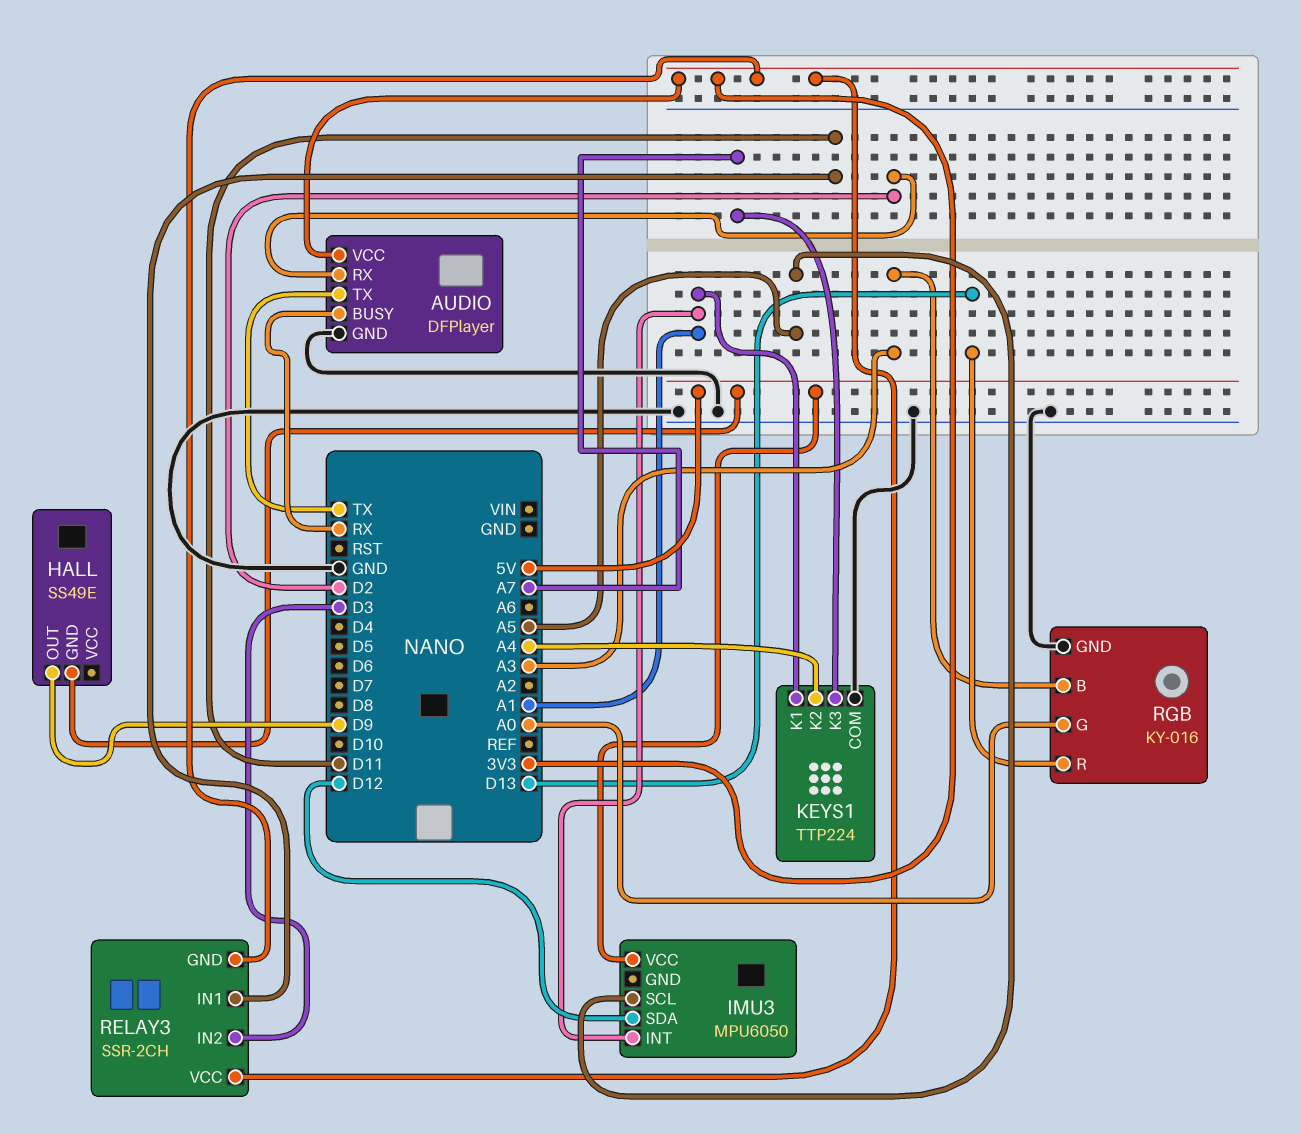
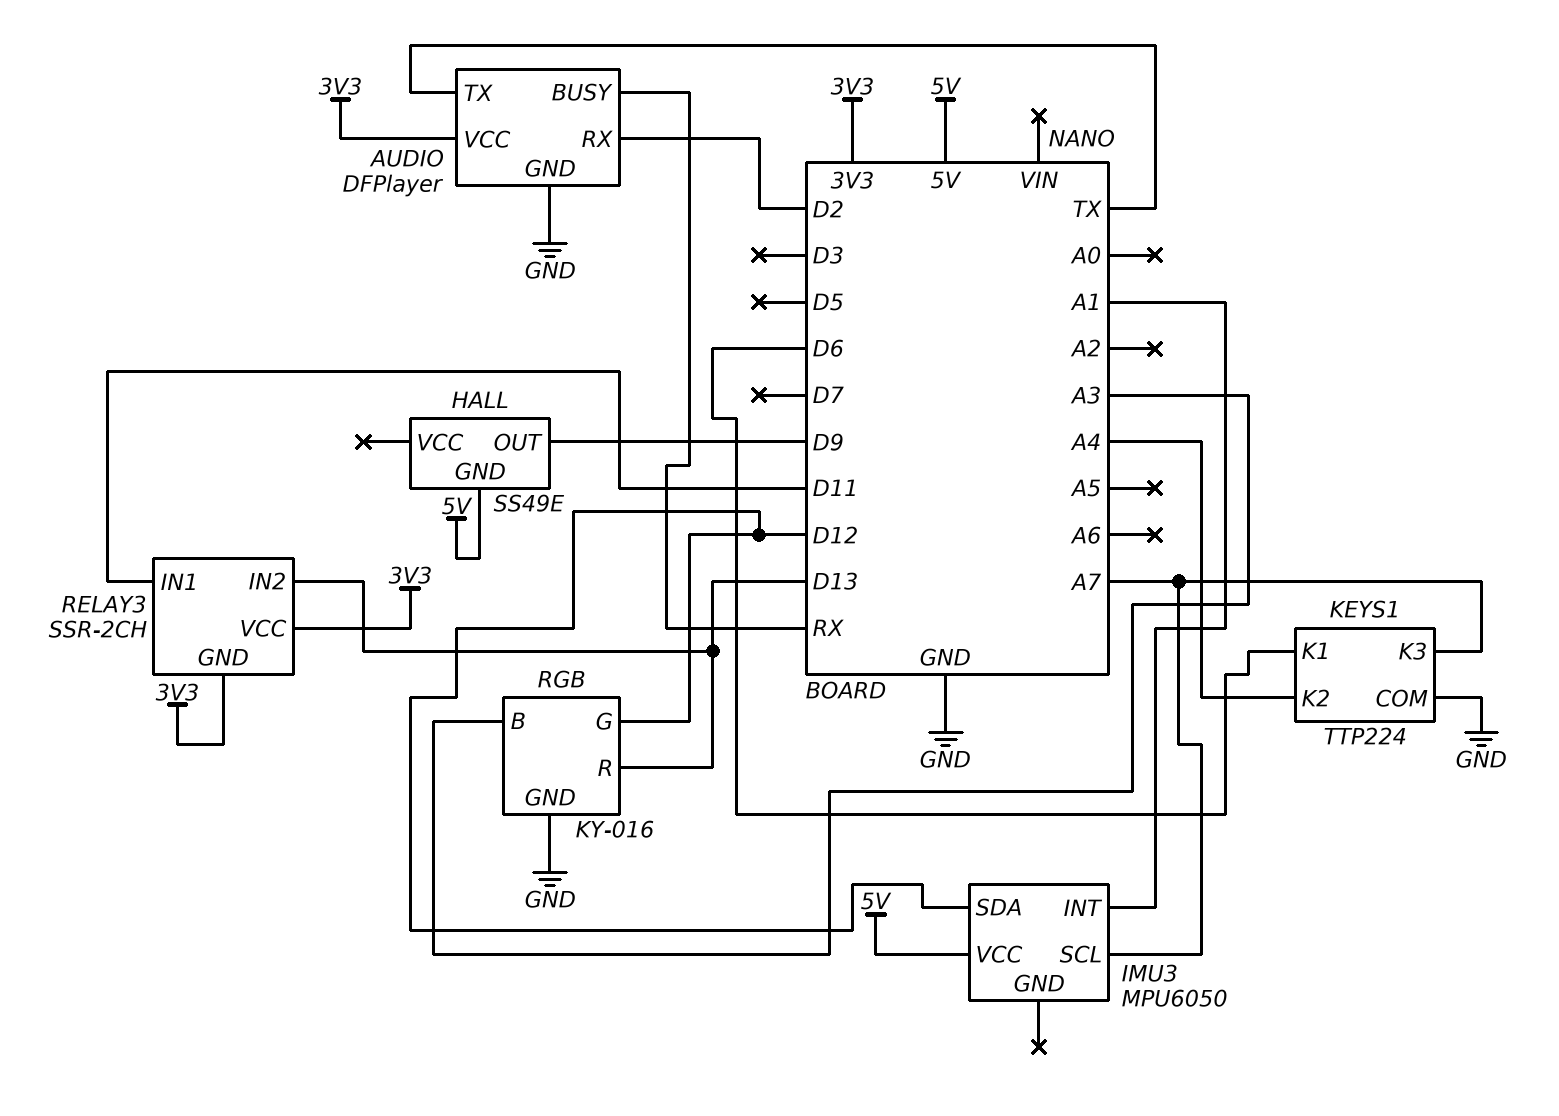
IMU3 pin SCL: A5 -> A7
KEYS1 pin K1: A1 -> D6
RELAY3 pin IN2: D3 -> D13
RGB pin G: A0 -> D12

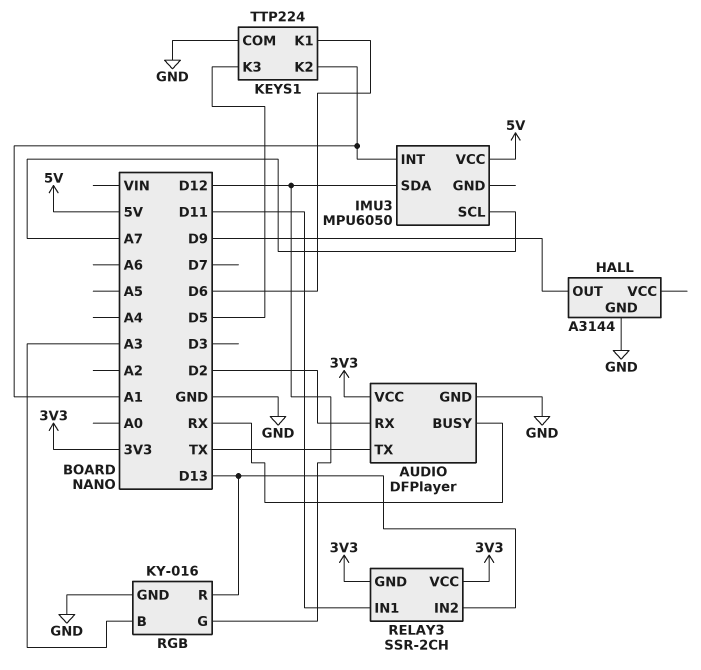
HALL: SS49E -> A3144
HALL pin GND: 5V -> GND
KEYS1 pin K2: A4 -> A1
KEYS1 pin K3: A7 -> D5

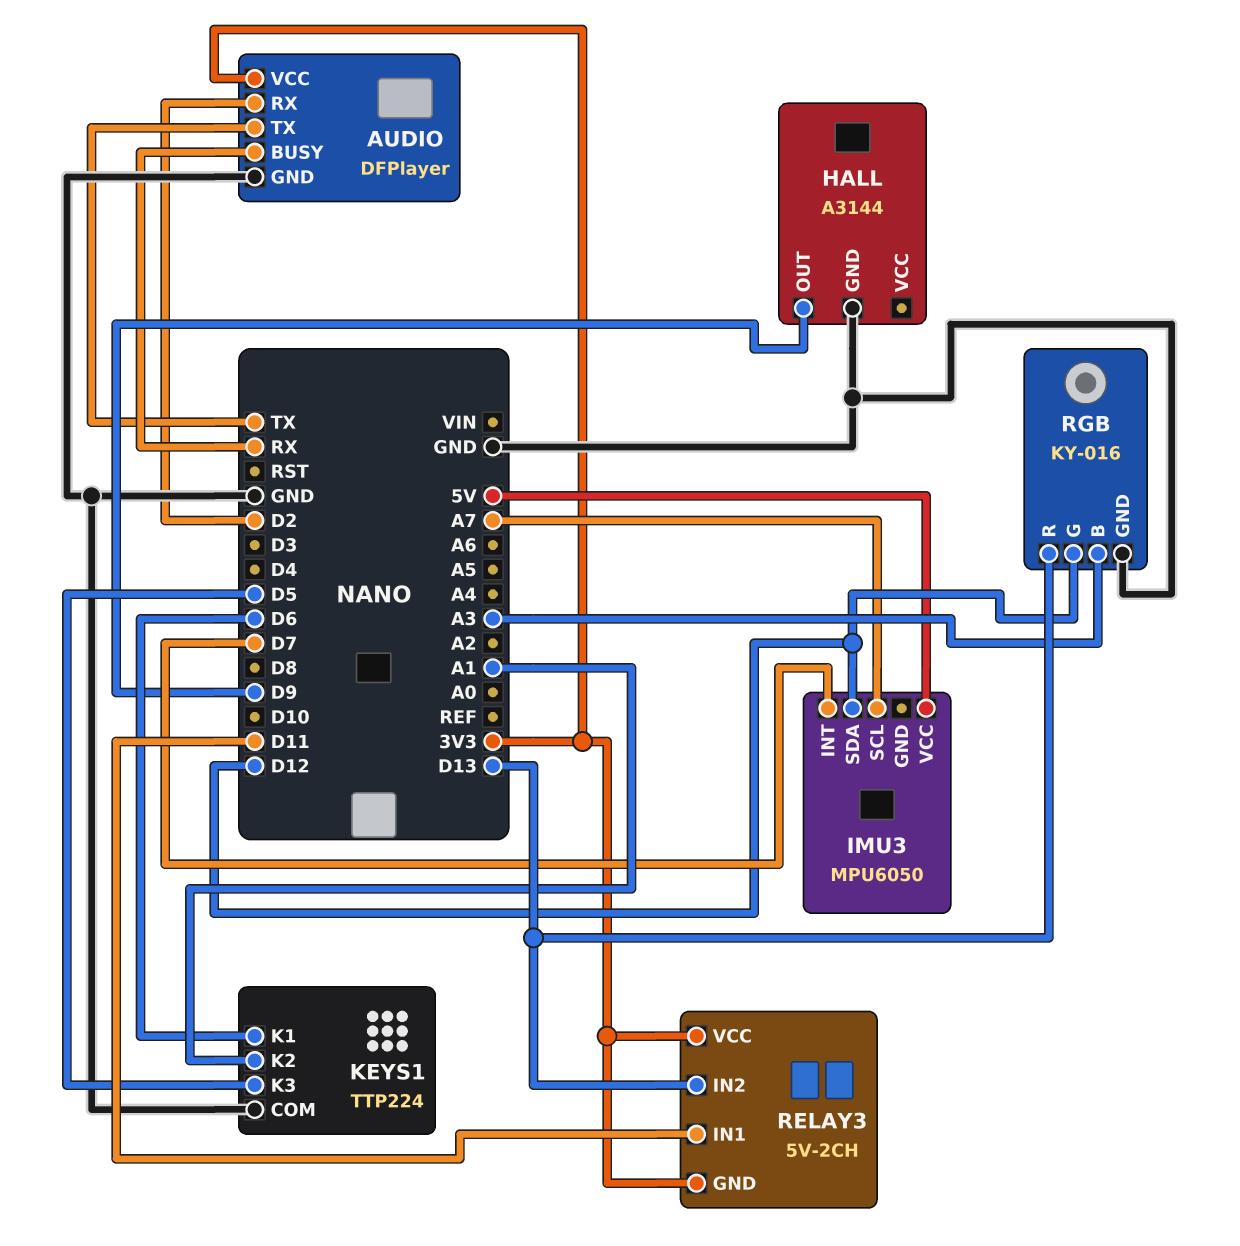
IMU3 pin INT: A1 -> D7
RELAY3: SSR-2CH -> 5V-2CH

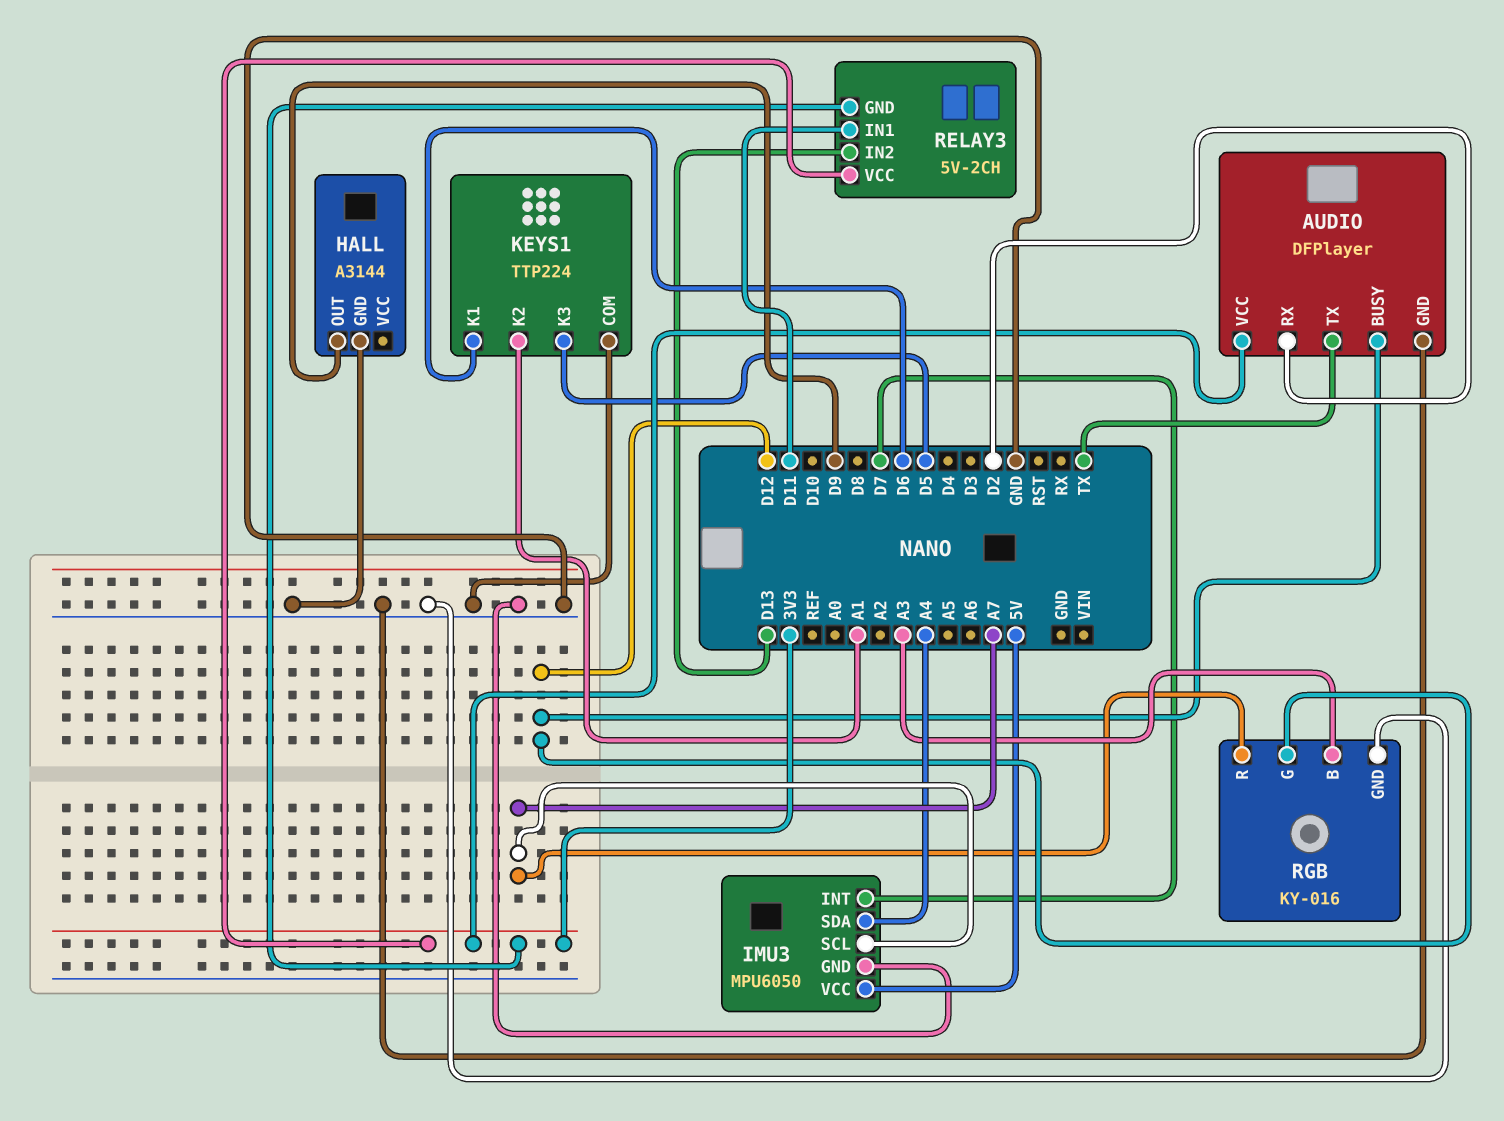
AUDIO pin BUSY: RX -> D12
IMU3 pin GND: none -> GND
IMU3 pin SDA: D12 -> A4
RGB pin R: D13 -> A7

